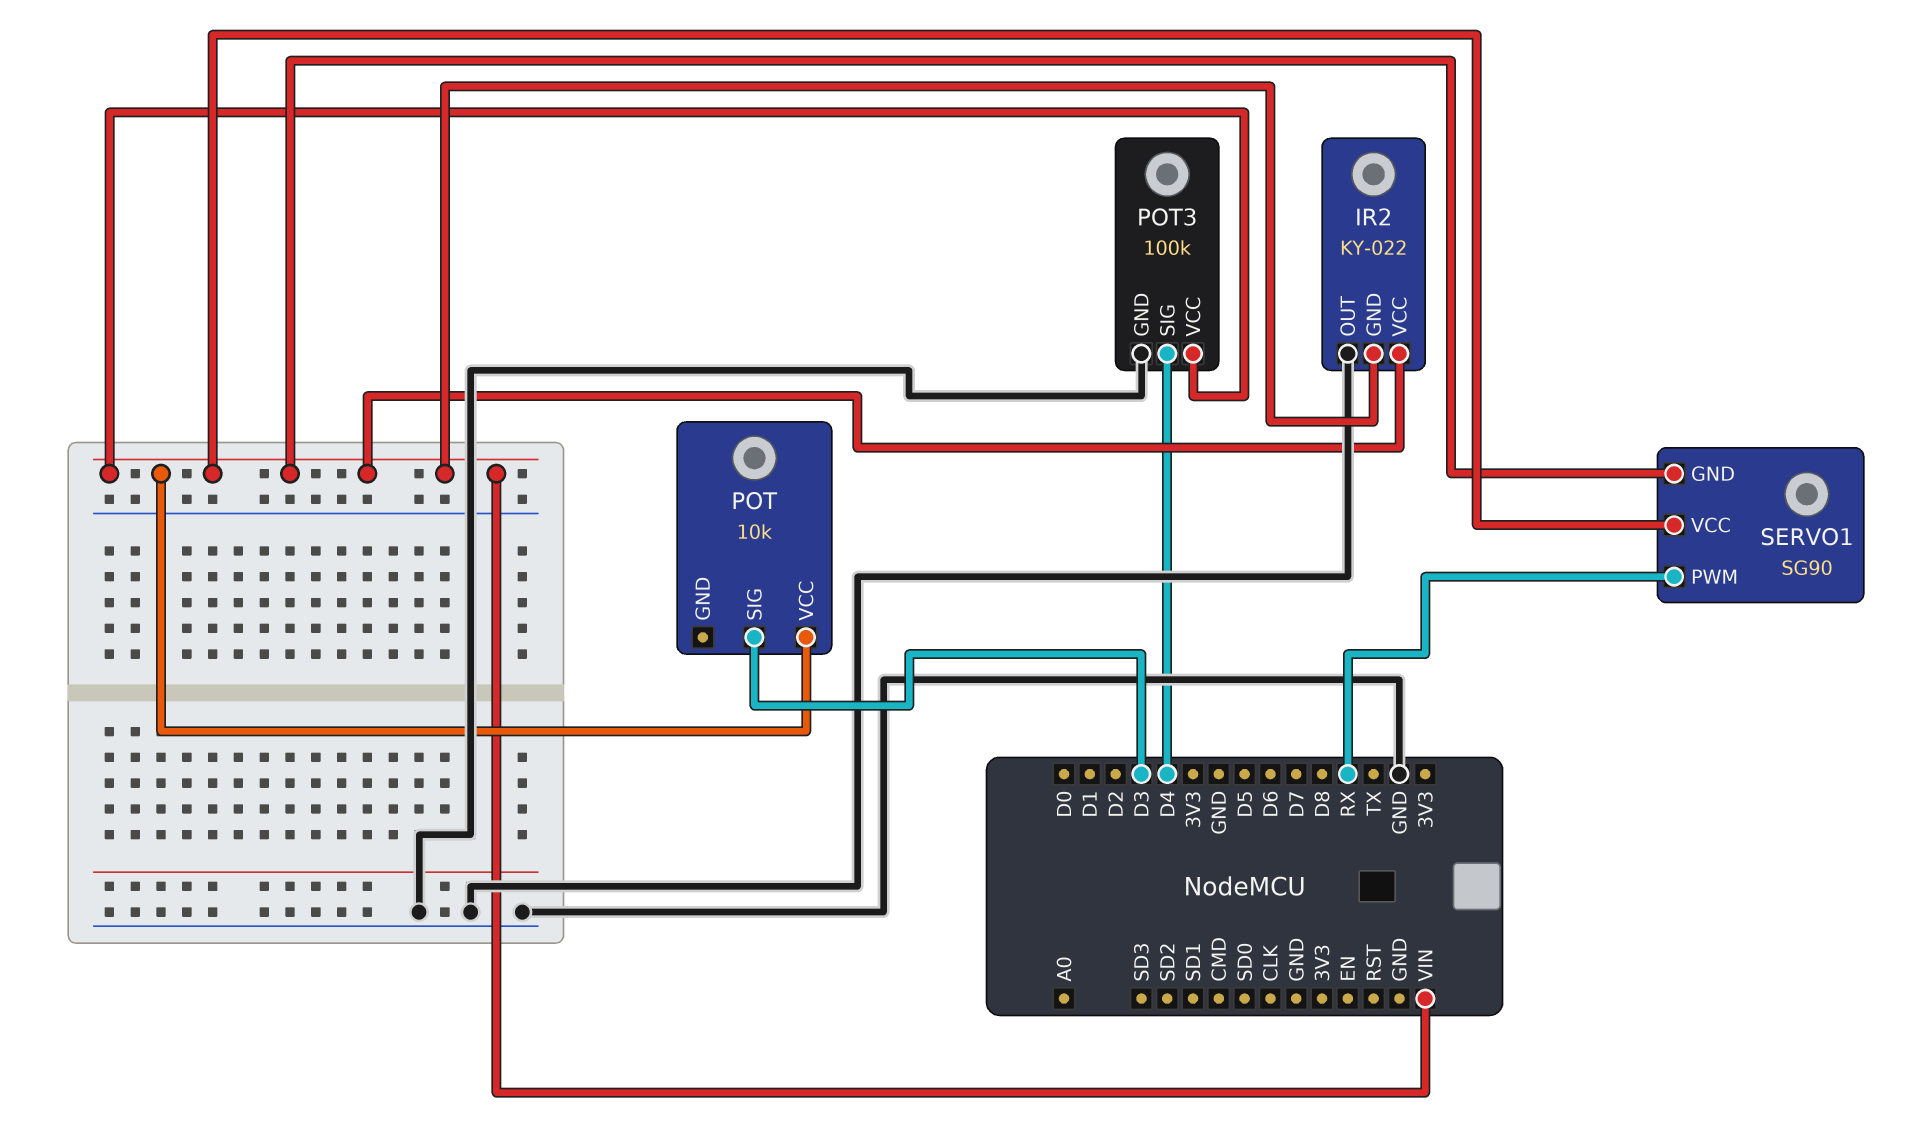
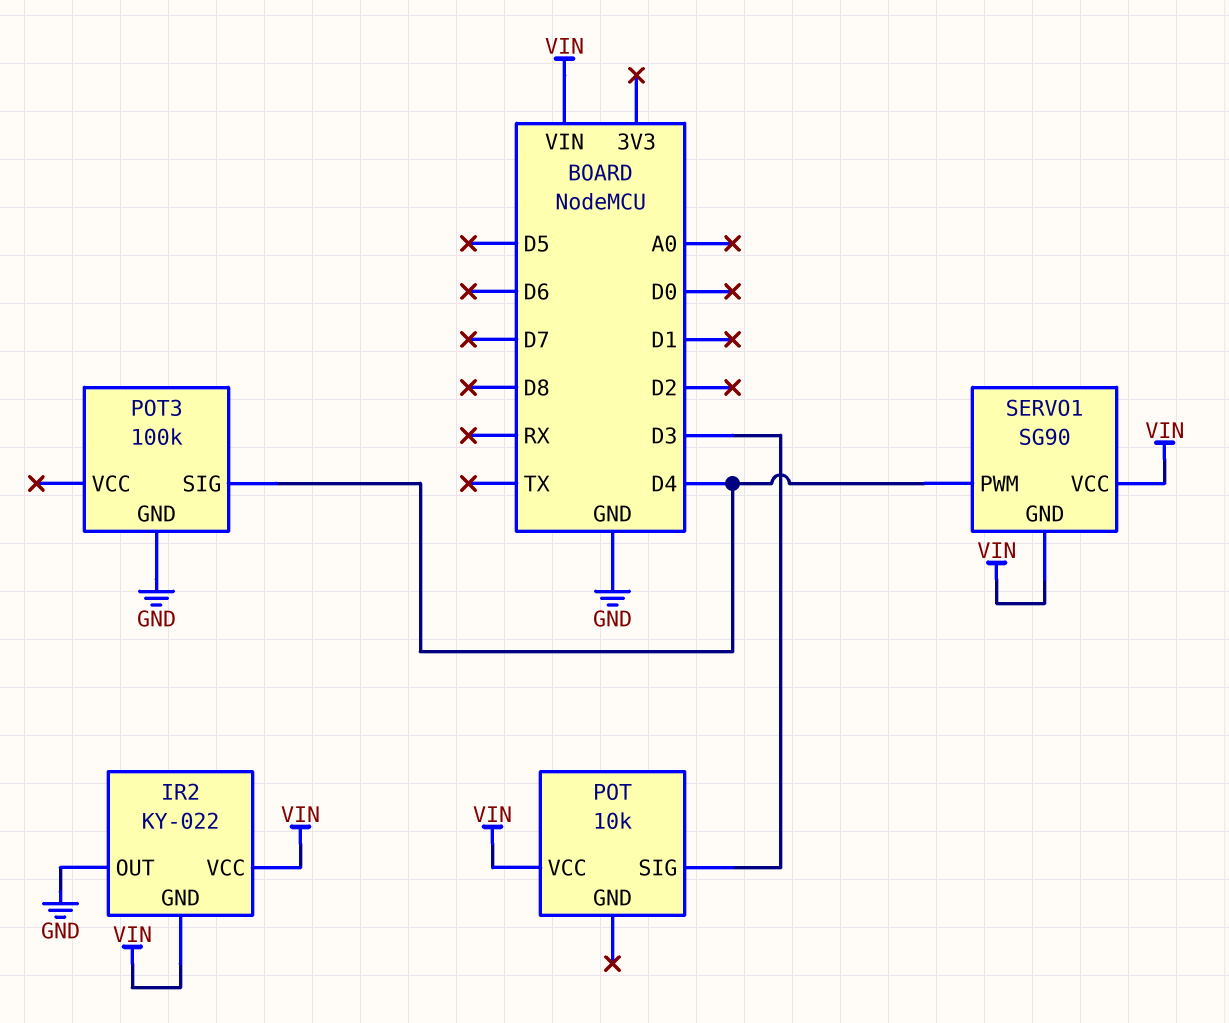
POT3 pin VCC: VIN -> none
SERVO1 pin PWM: RX -> D4

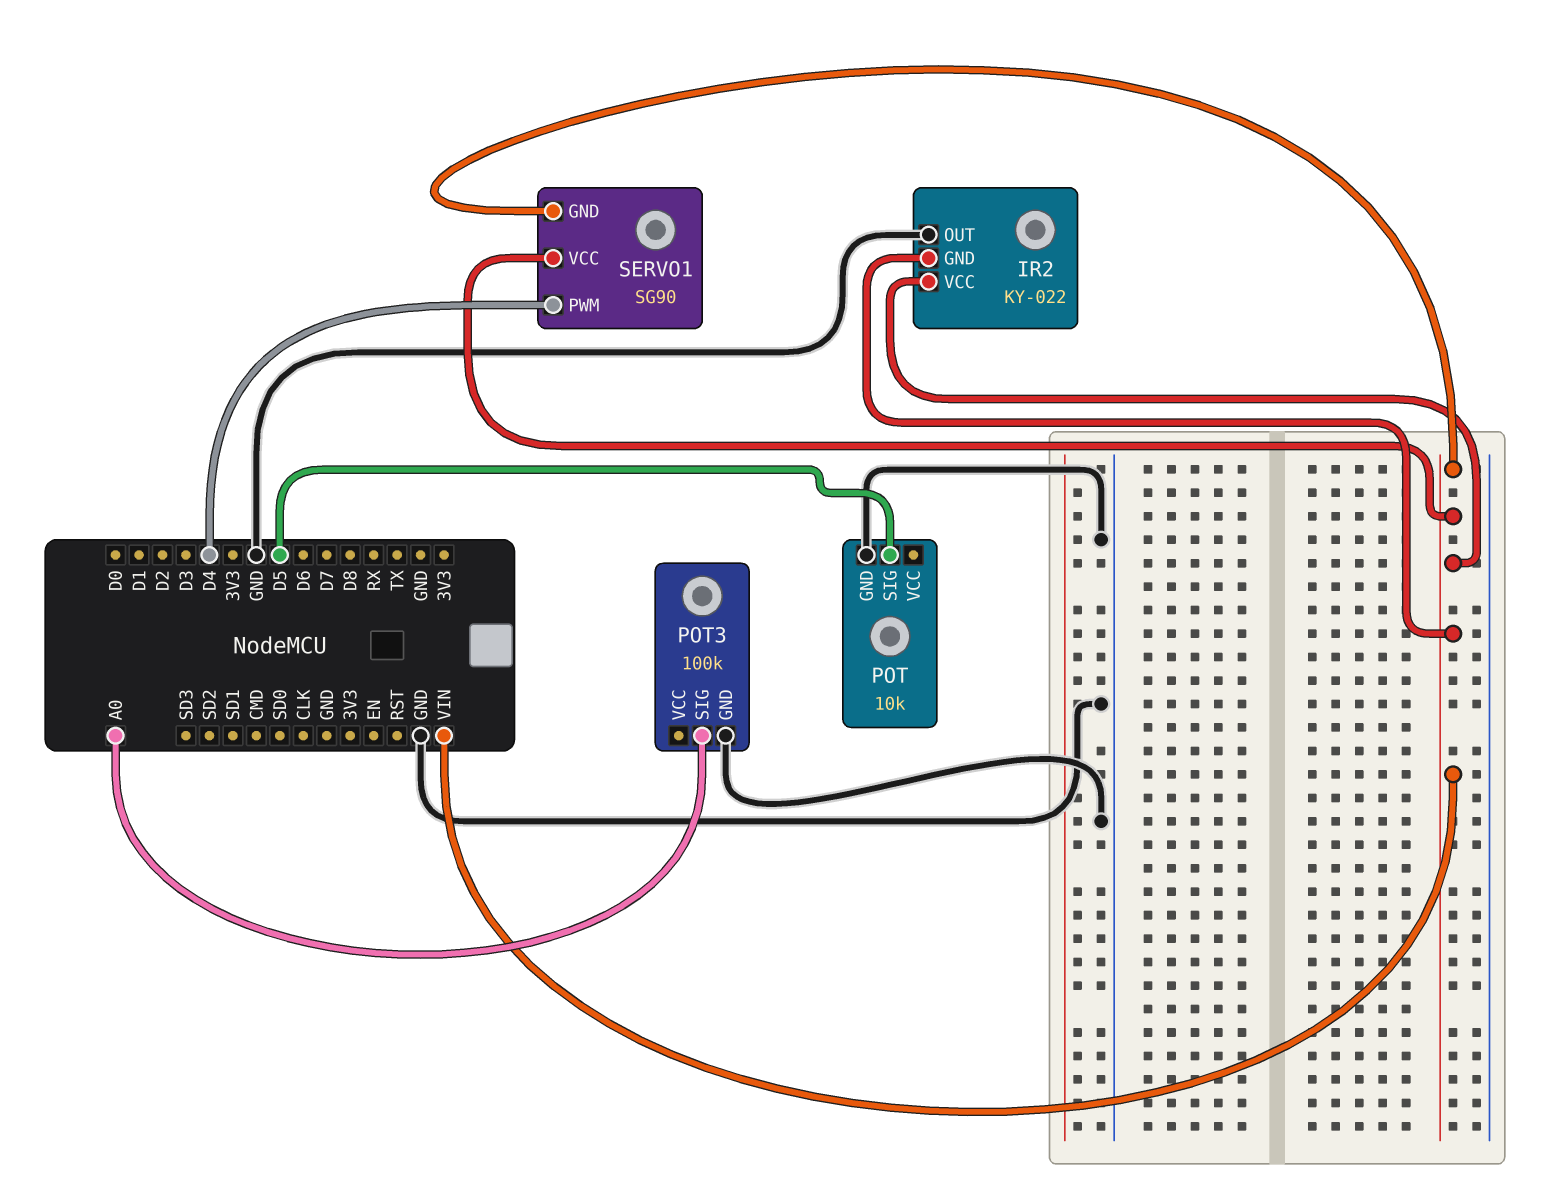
POT pin GND: none -> GND
POT pin SIG: D3 -> D5
POT pin VCC: VIN -> none
POT3 pin SIG: D4 -> A0

